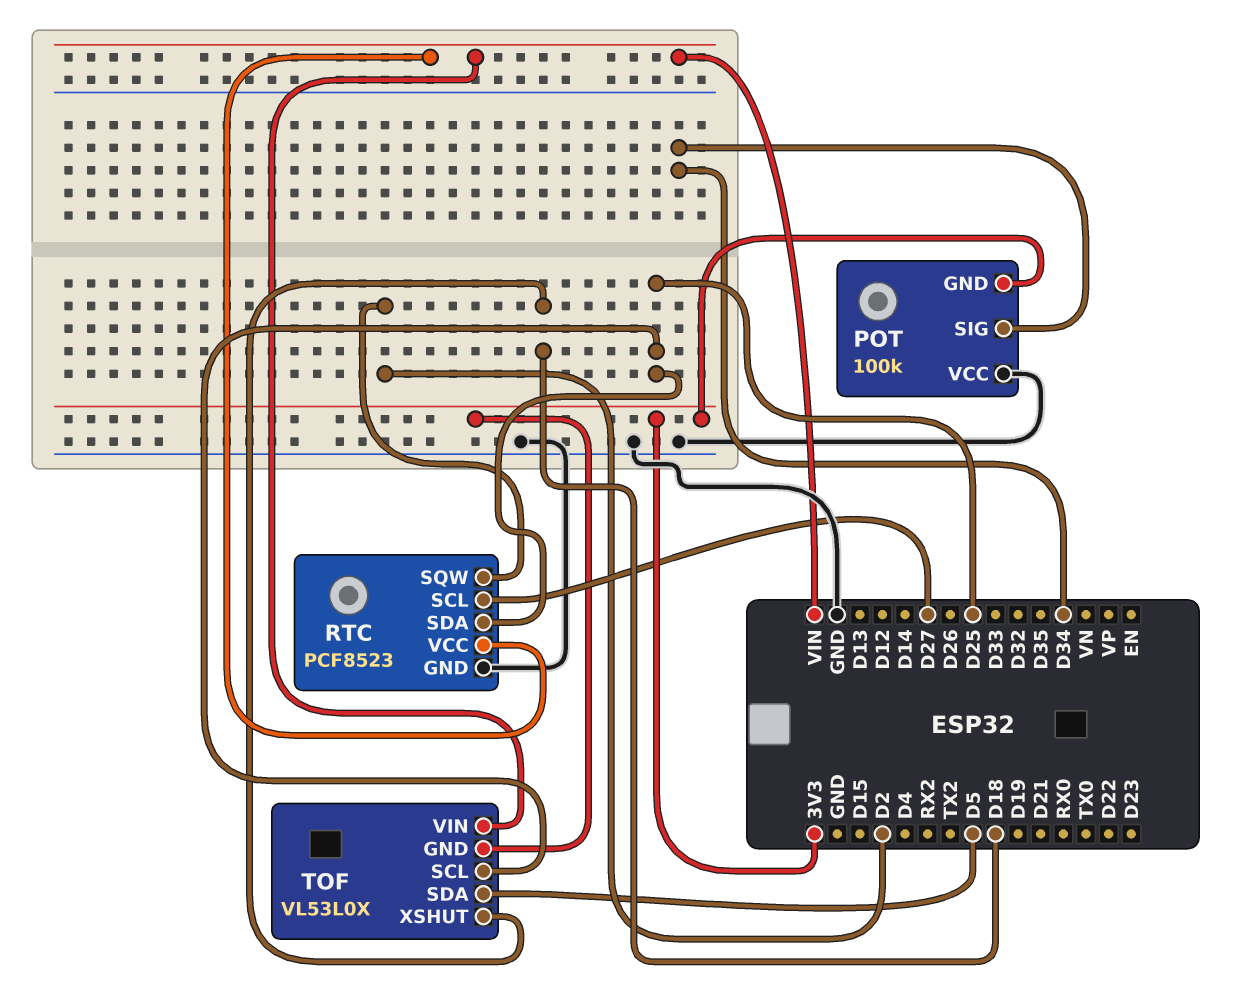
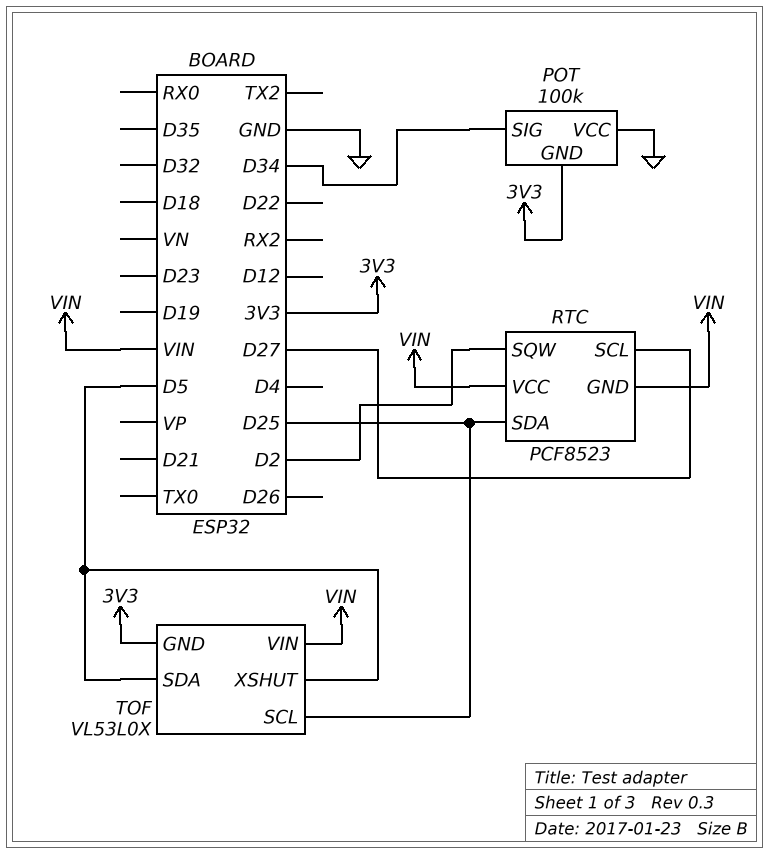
RTC pin GND: GND -> VIN
TOF pin XSHUT: D18 -> D5

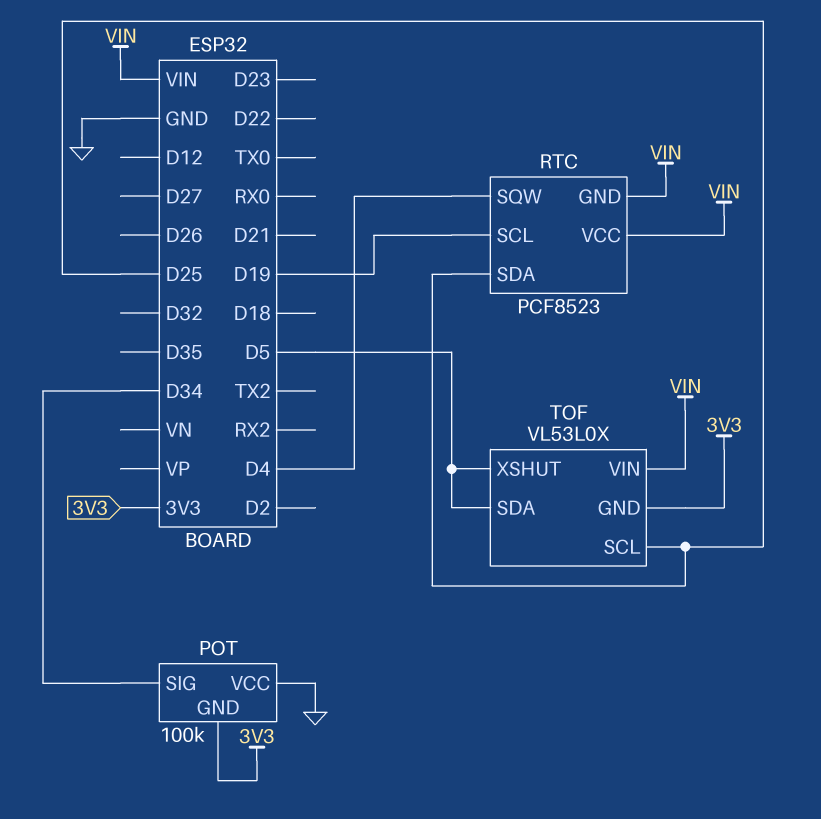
RTC pin SCL: D27 -> D19
RTC pin SQW: D2 -> D4

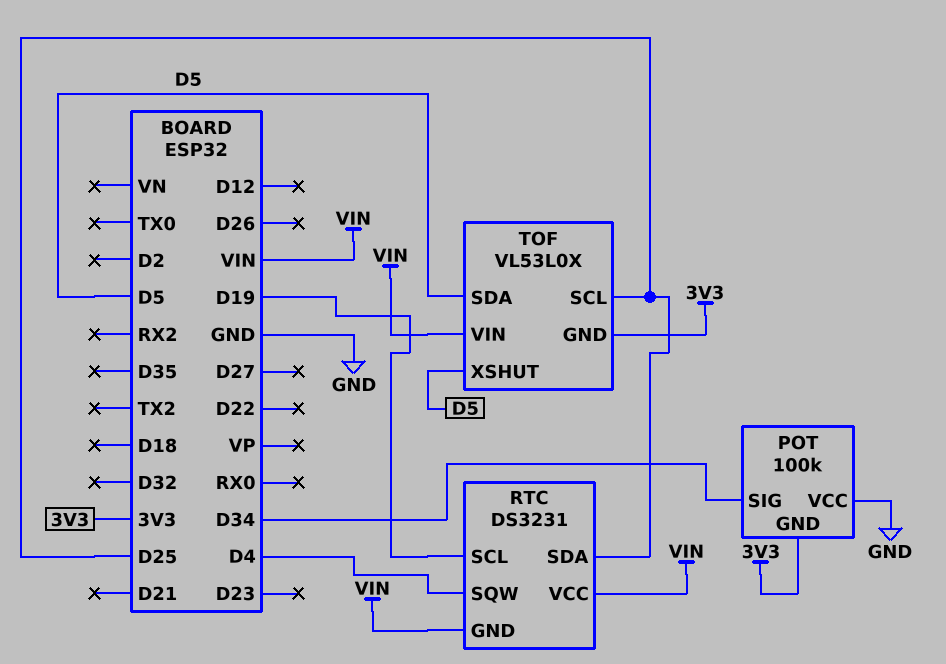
RTC: PCF8523 -> DS3231

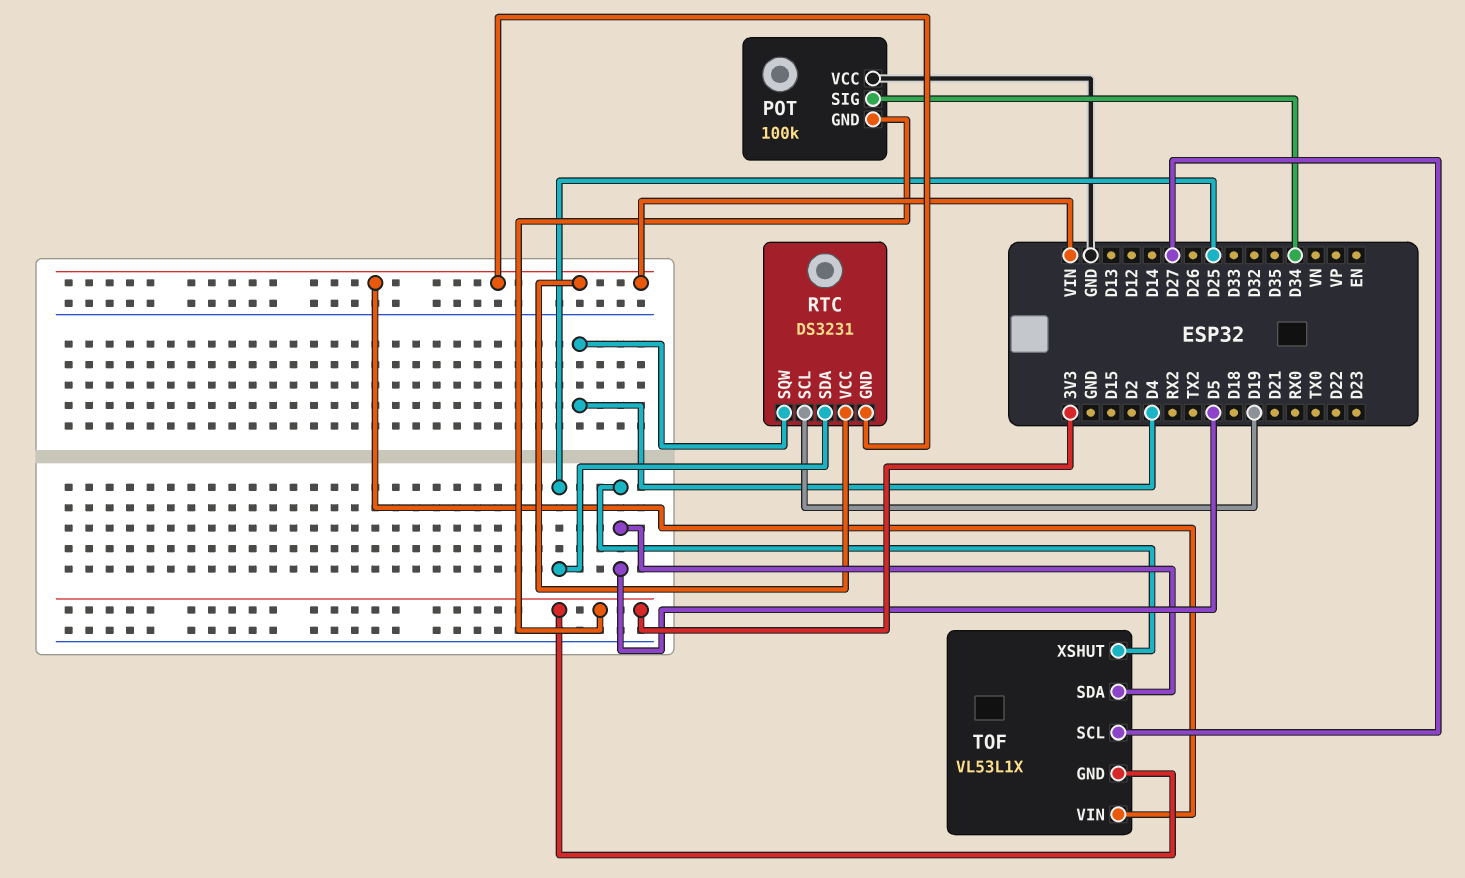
TOF: VL53L0X -> VL53L1X
TOF pin SCL: D25 -> D27

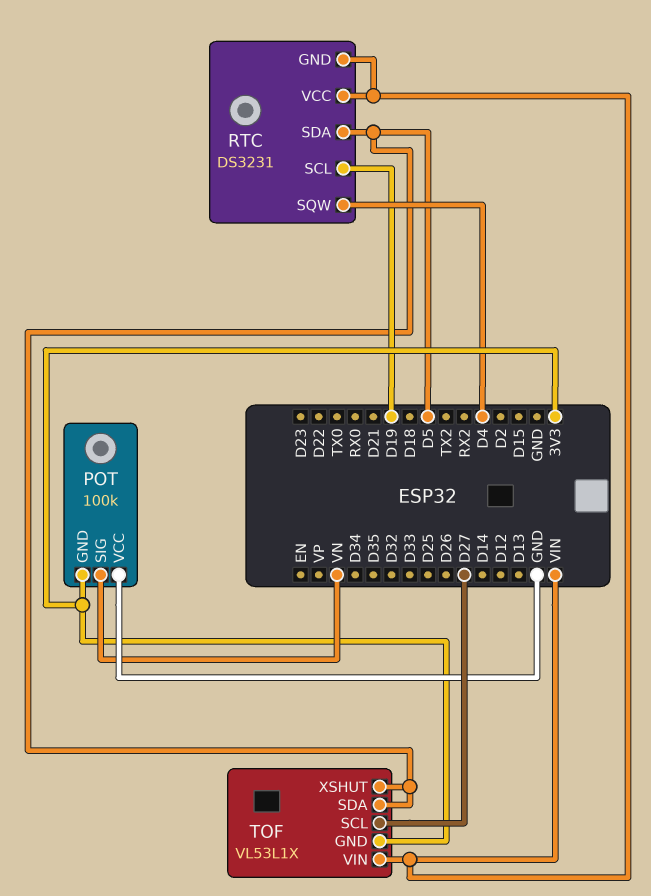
POT pin SIG: D34 -> VN
RTC pin SDA: D25 -> D5

